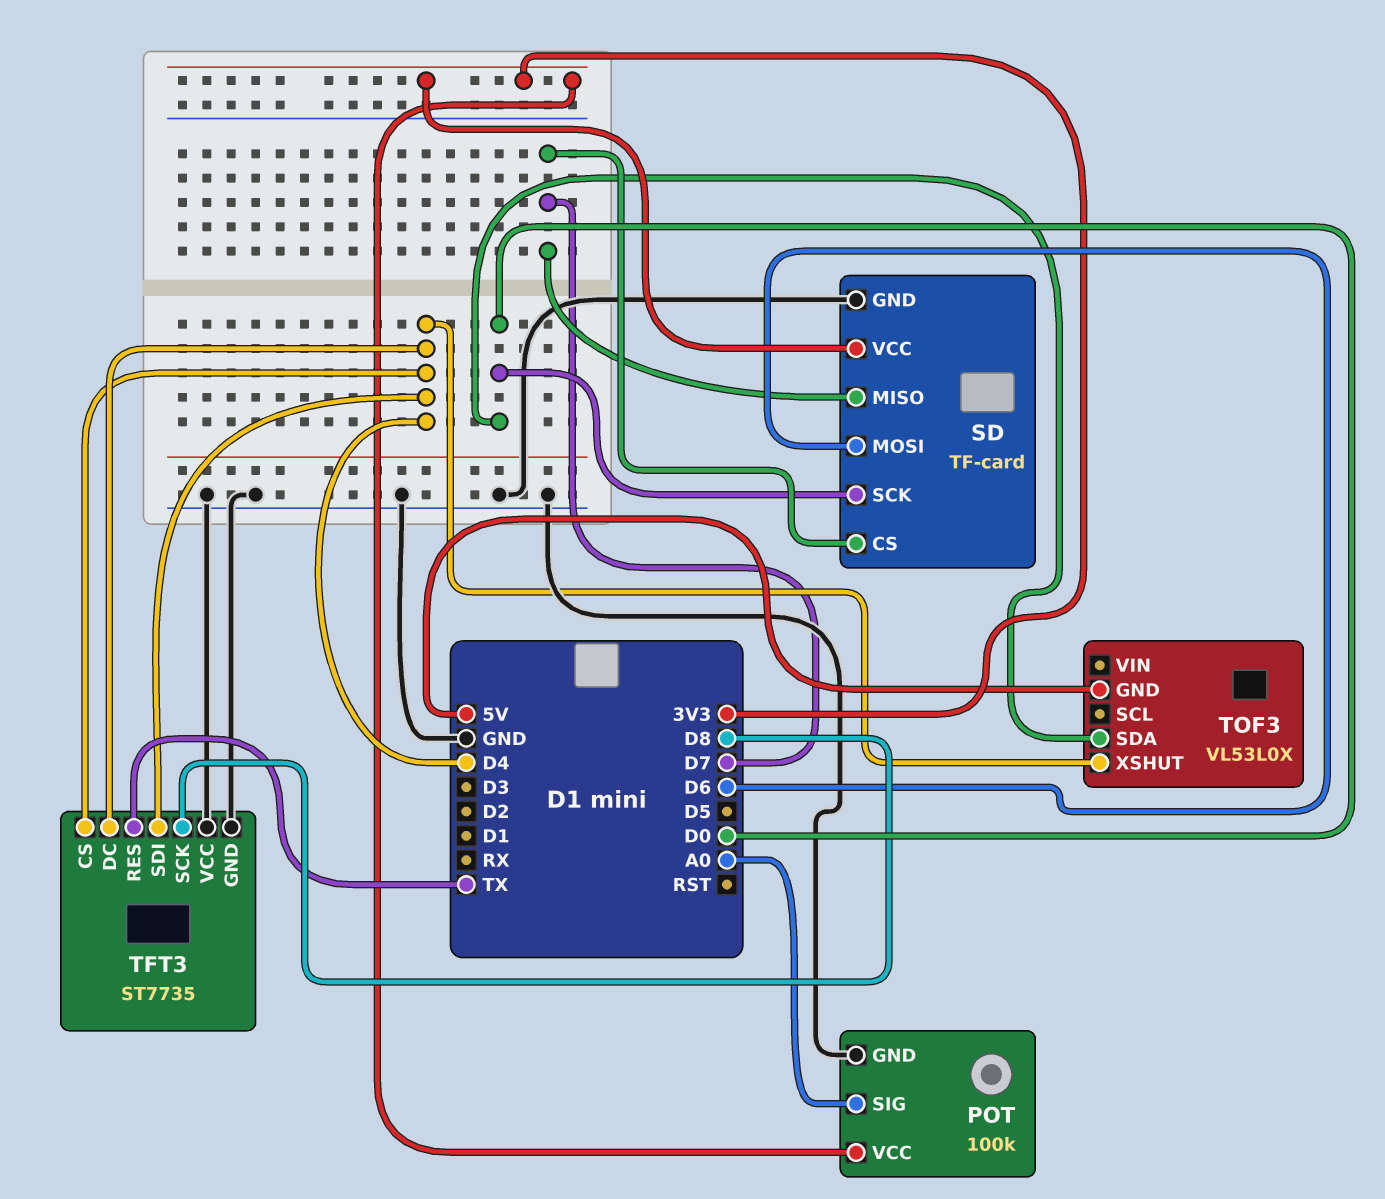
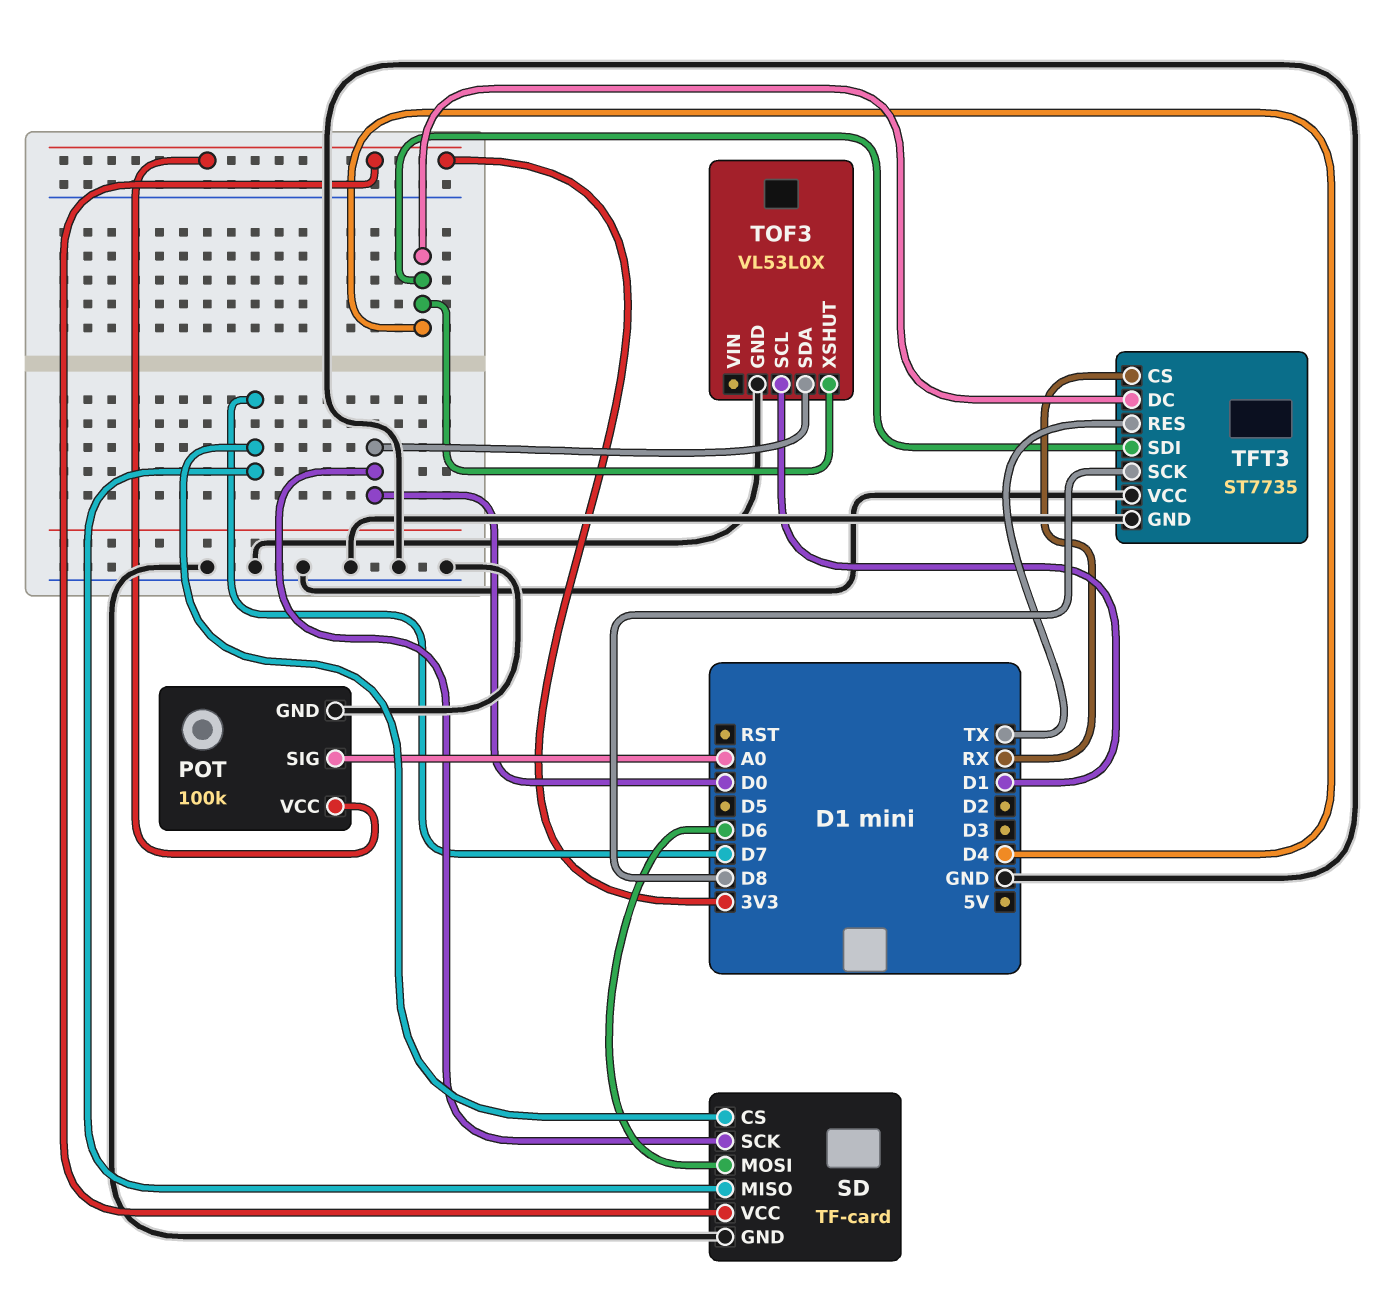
TFT3 pin CS: D4 -> RX
TOF3 pin GND: 5V -> GND
TOF3 pin SCL: none -> D1

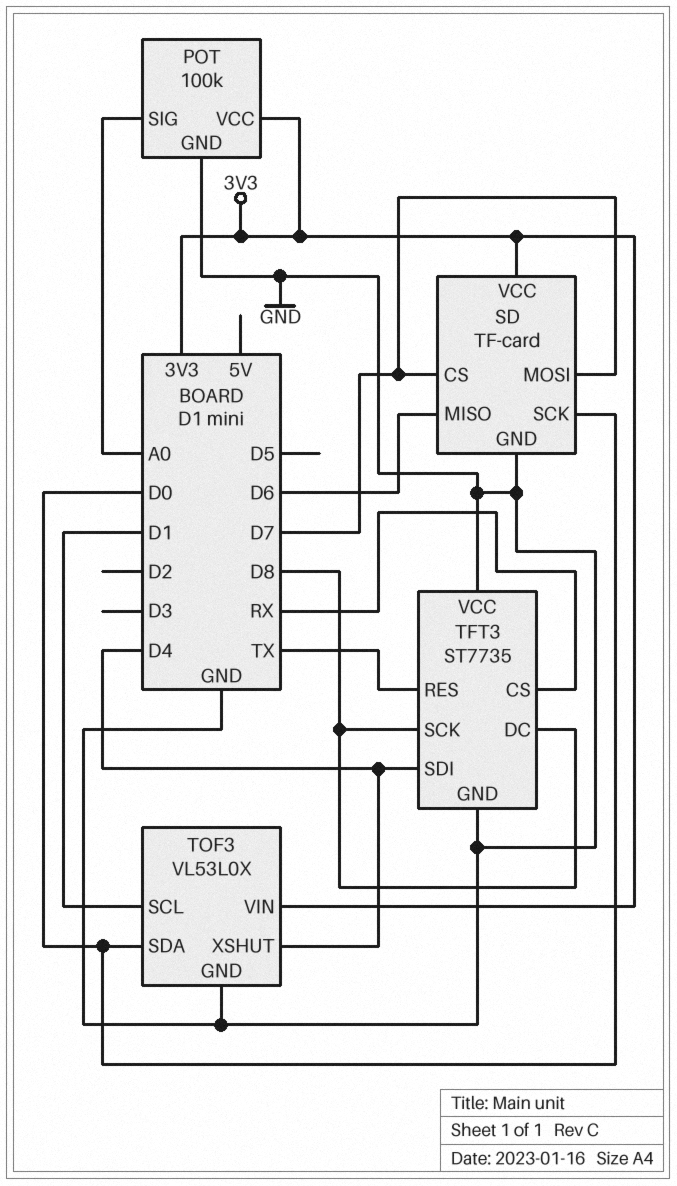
SD pin MISO: D7 -> D6
SD pin MOSI: D6 -> D7
TFT3 pin DC: D4 -> D8
TOF3 pin VIN: none -> 3V3

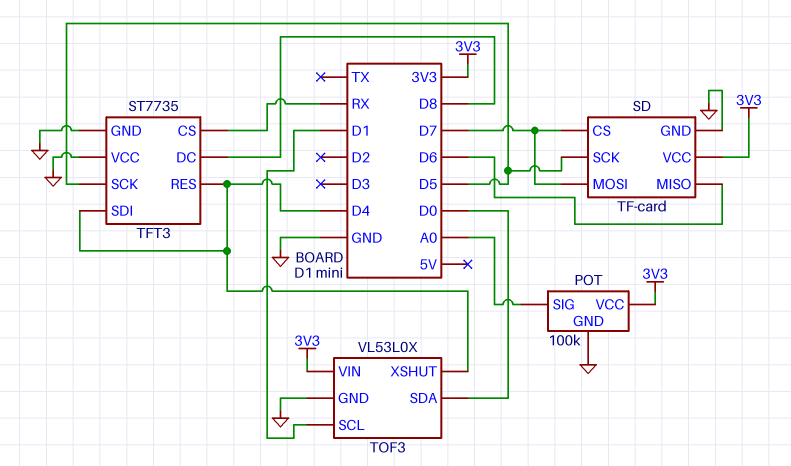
SD pin SCK: D0 -> D5
TFT3 pin RES: TX -> D4
TFT3 pin SCK: D8 -> D5

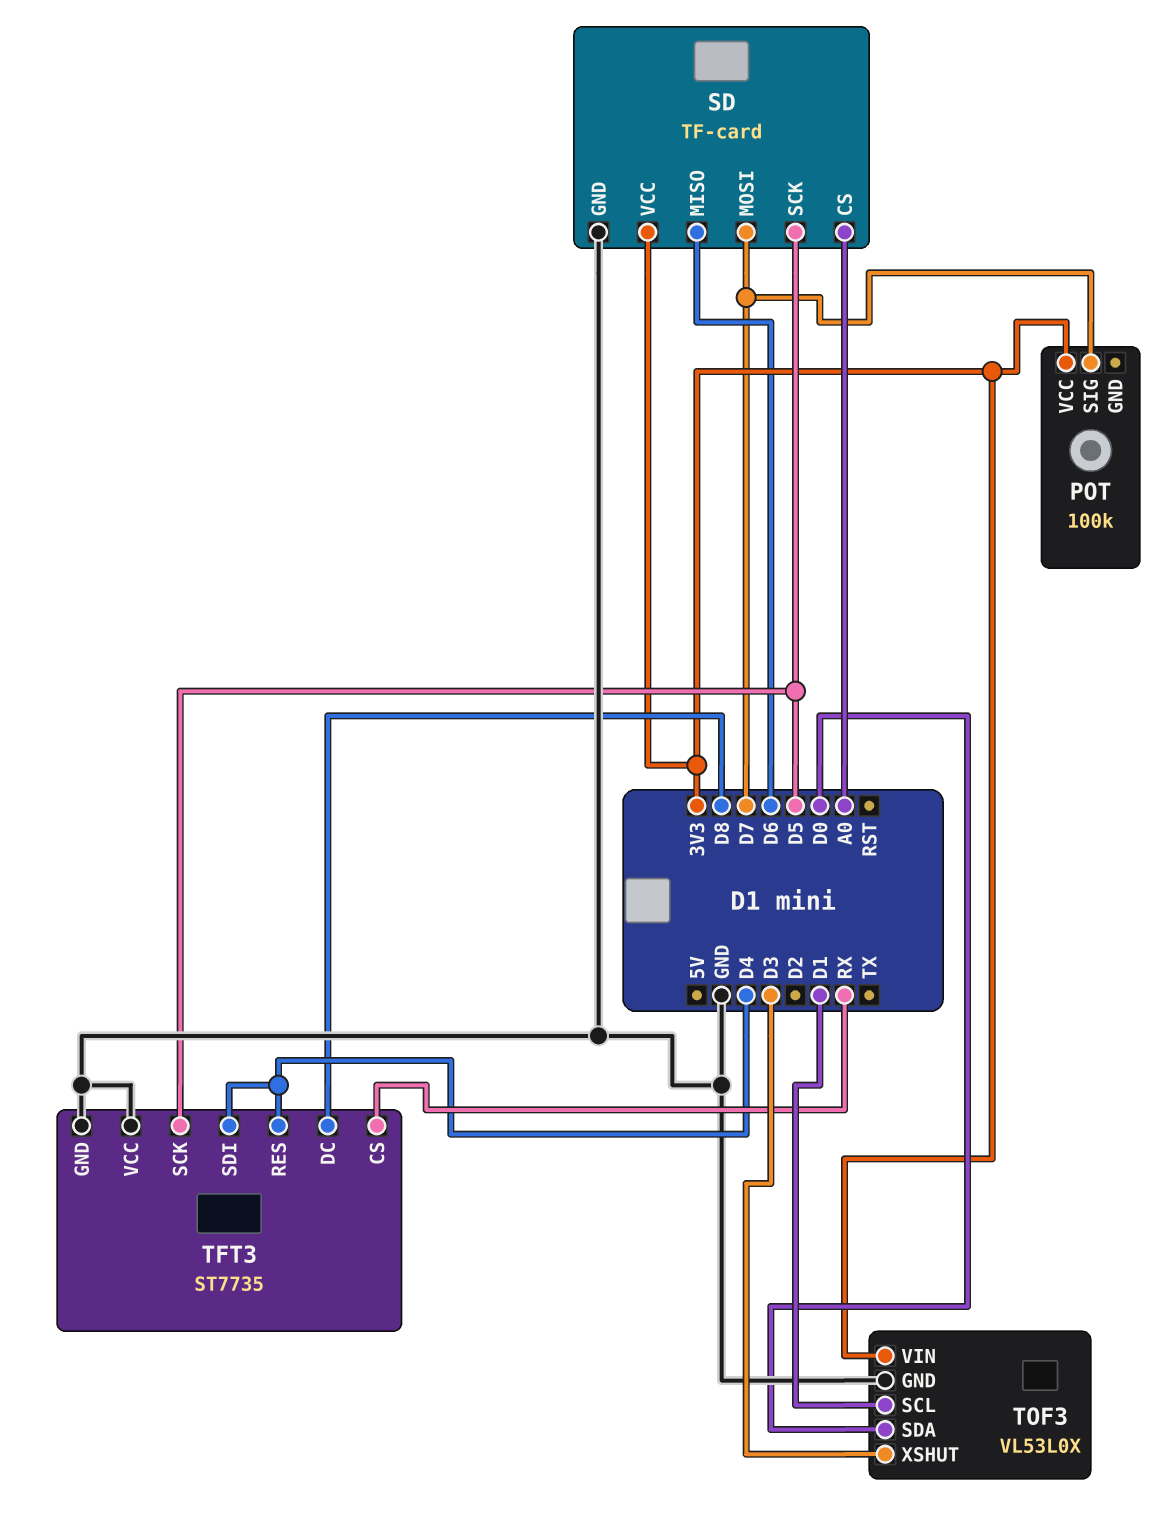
POT pin GND: GND -> none
POT pin SIG: A0 -> D7
SD pin CS: D7 -> A0
TOF3 pin XSHUT: D4 -> D3

